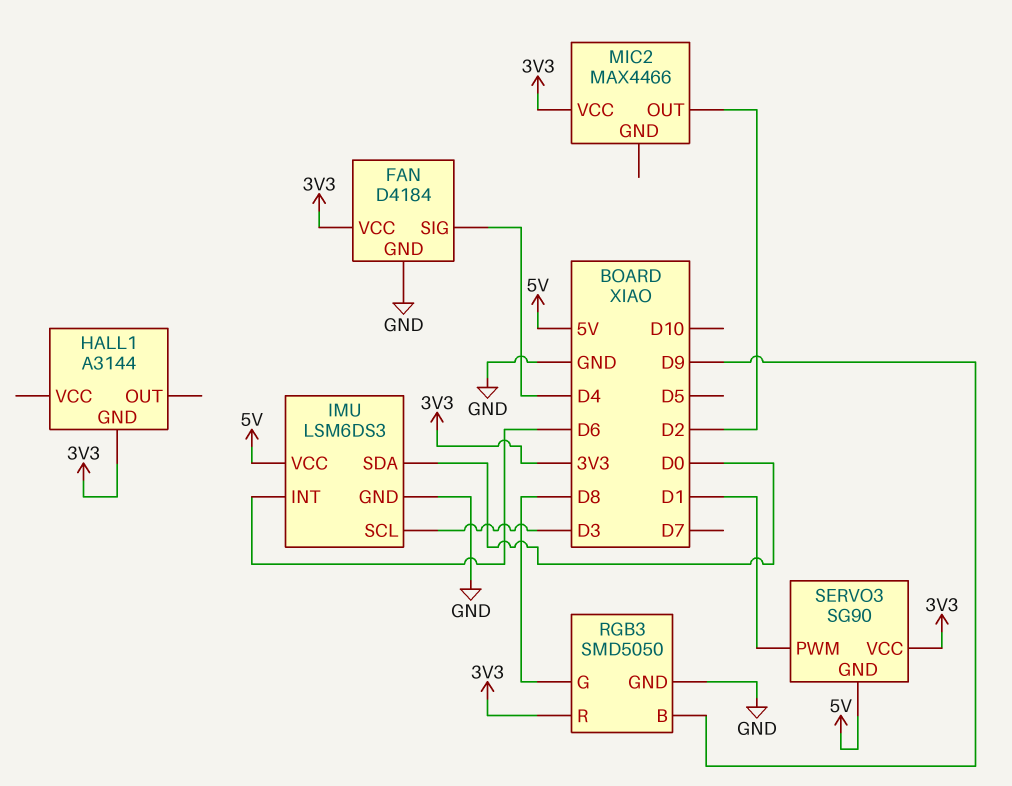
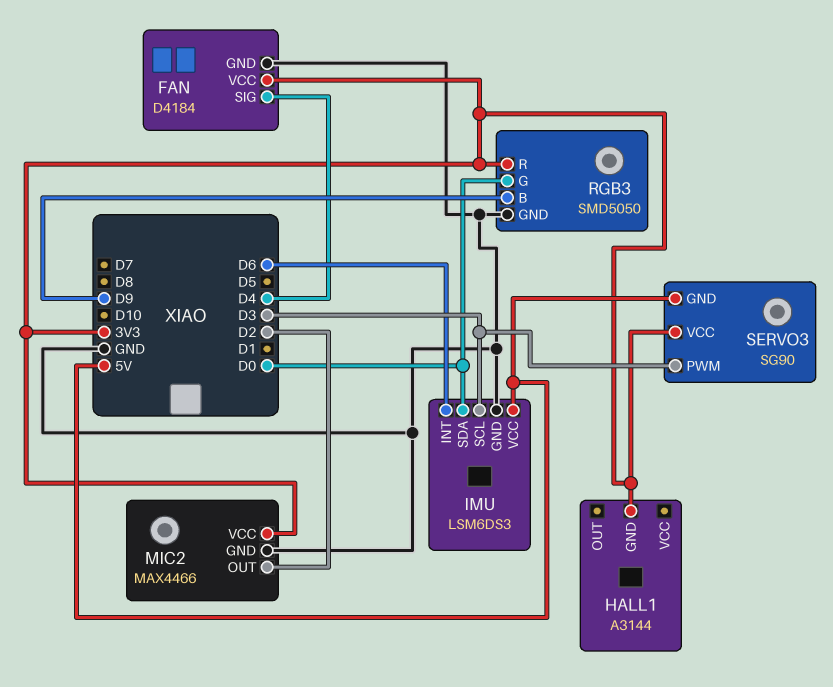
MIC2 pin GND: none -> GND
RGB3 pin G: D8 -> D0
SERVO3 pin PWM: D1 -> D3

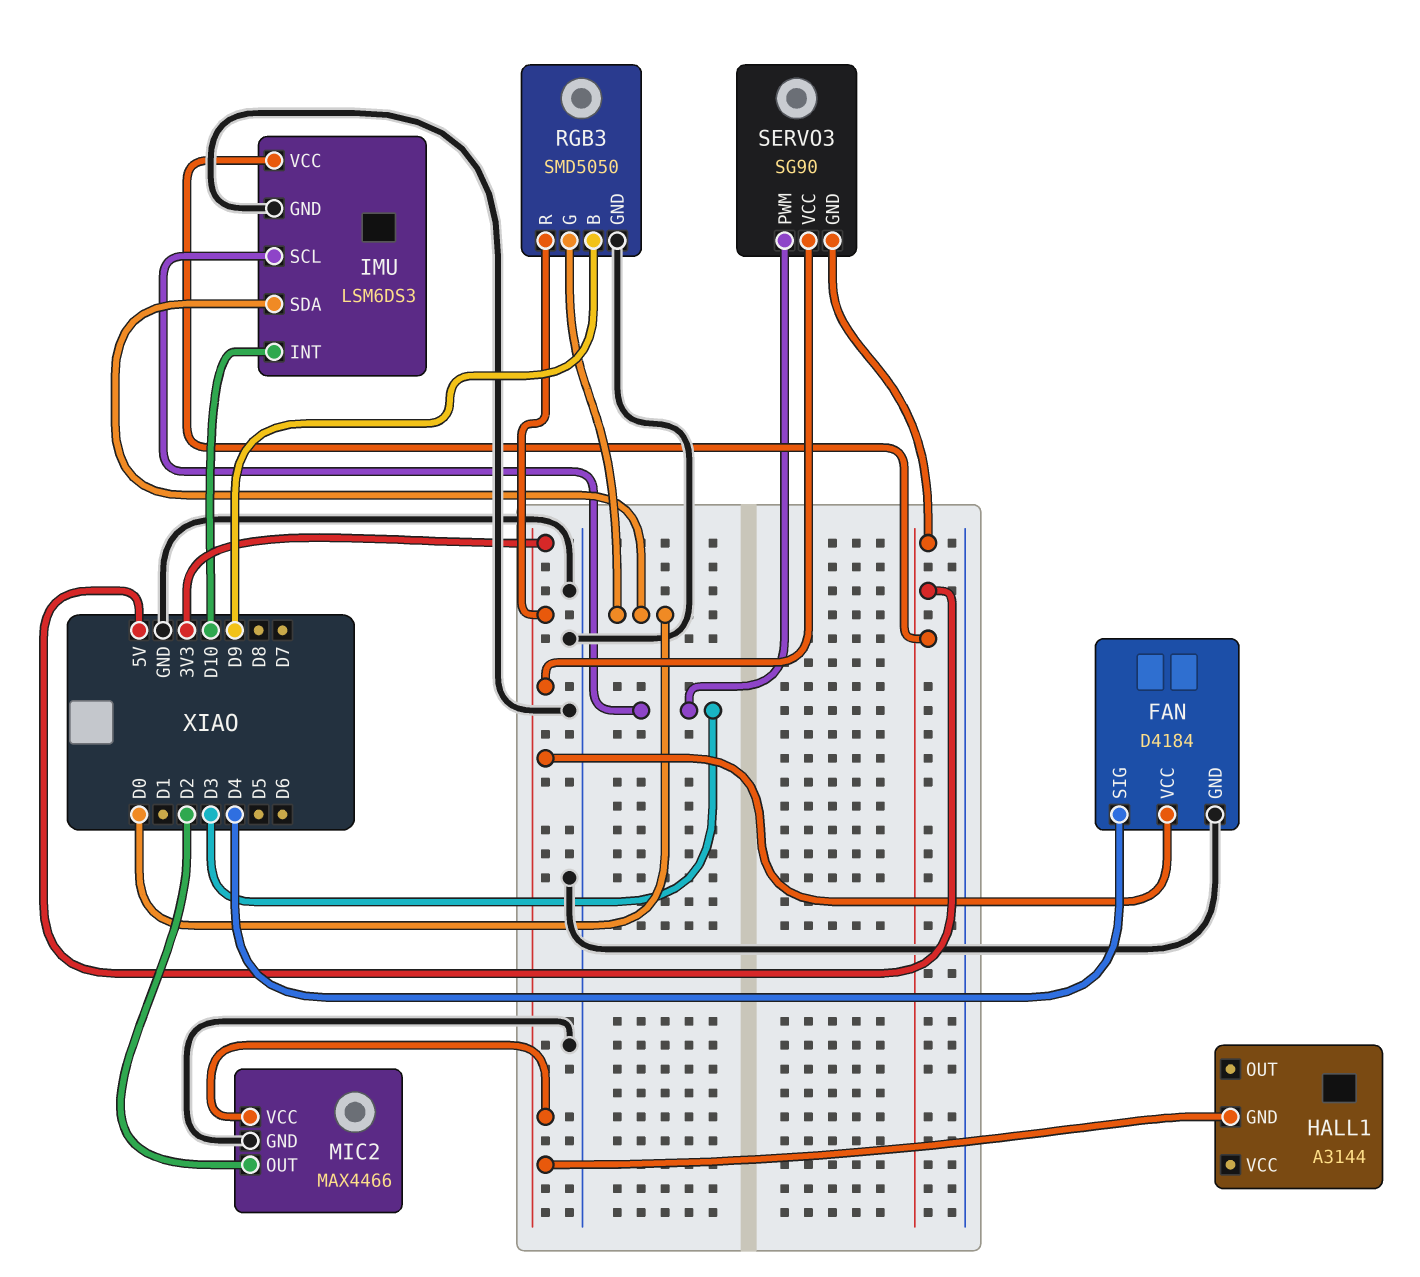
IMU pin INT: D6 -> D10

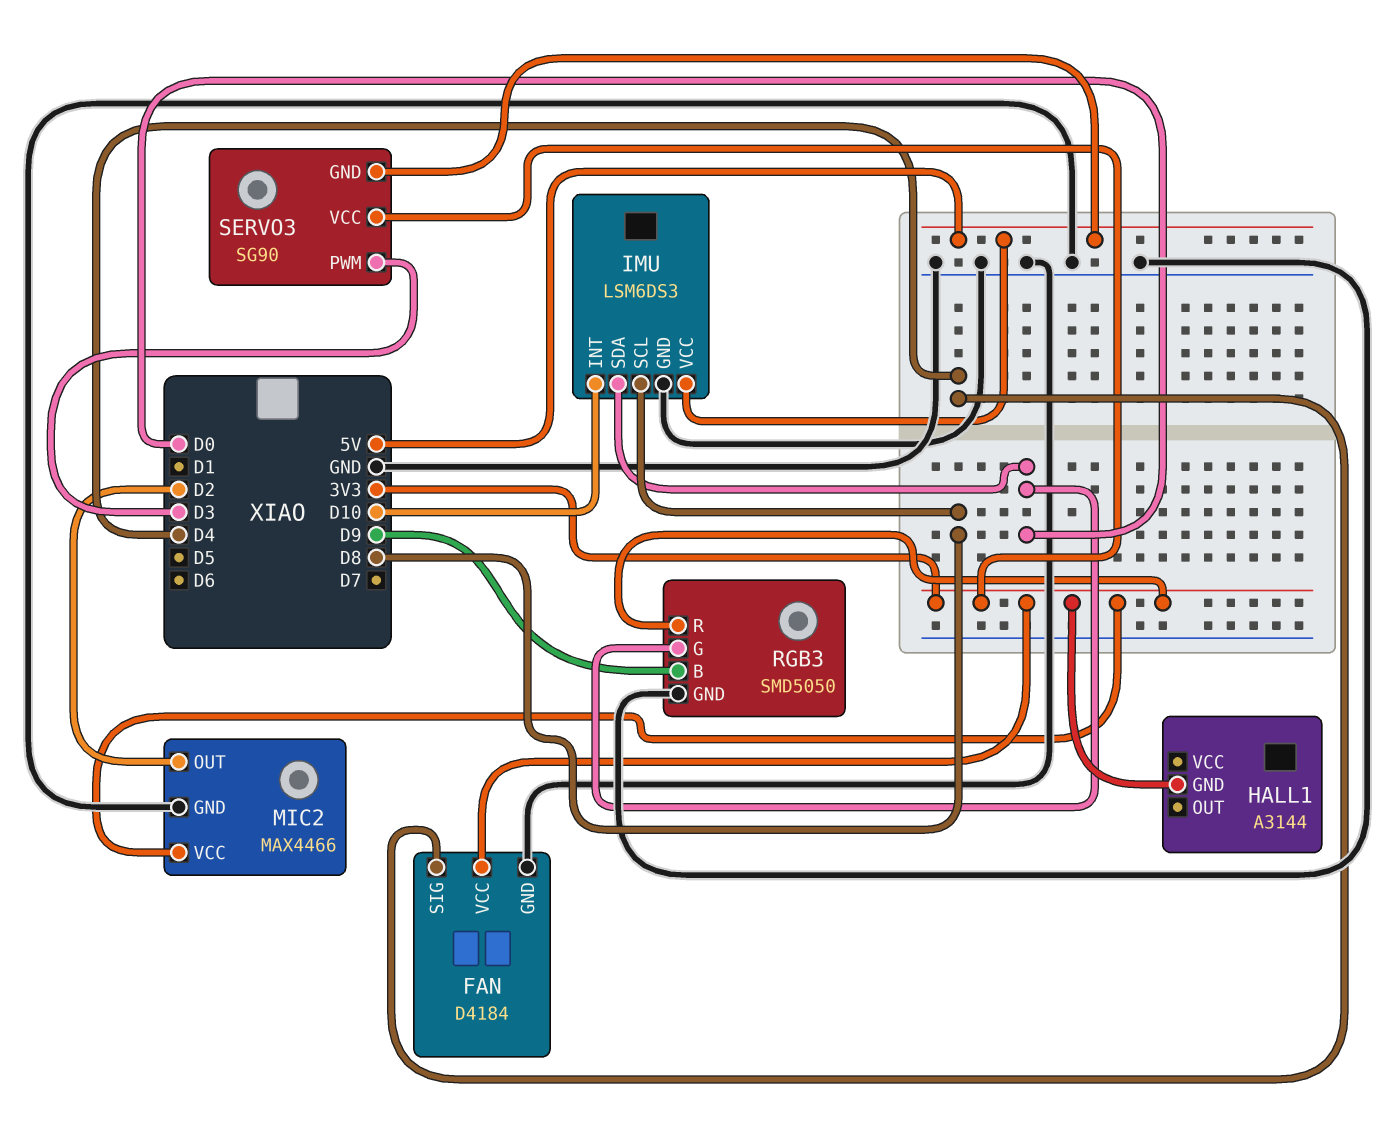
IMU pin SCL: D3 -> D8

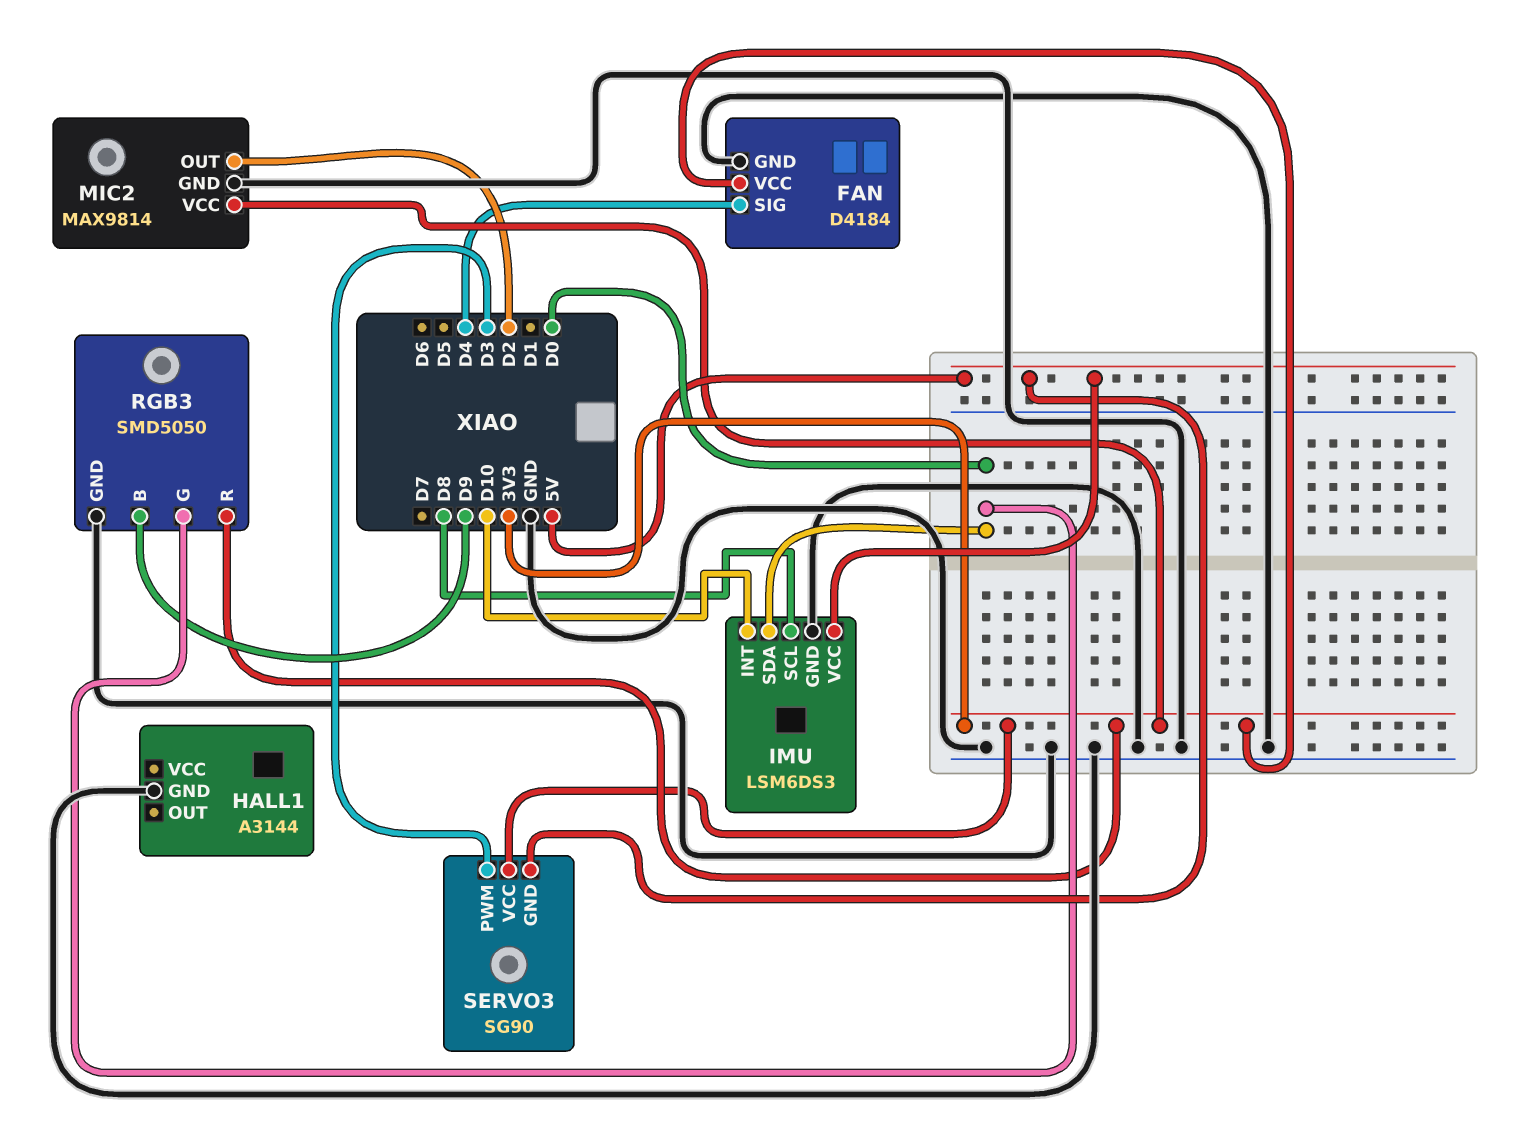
HALL1 pin GND: 3V3 -> GND
MIC2: MAX4466 -> MAX9814

